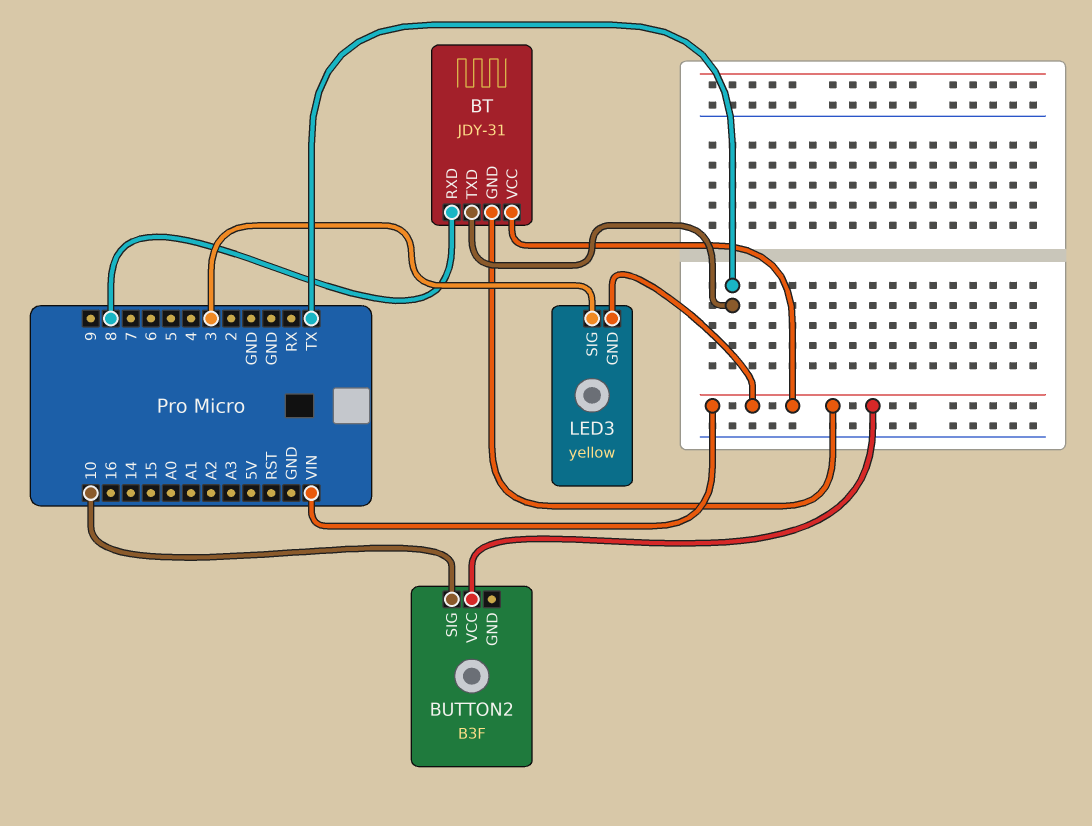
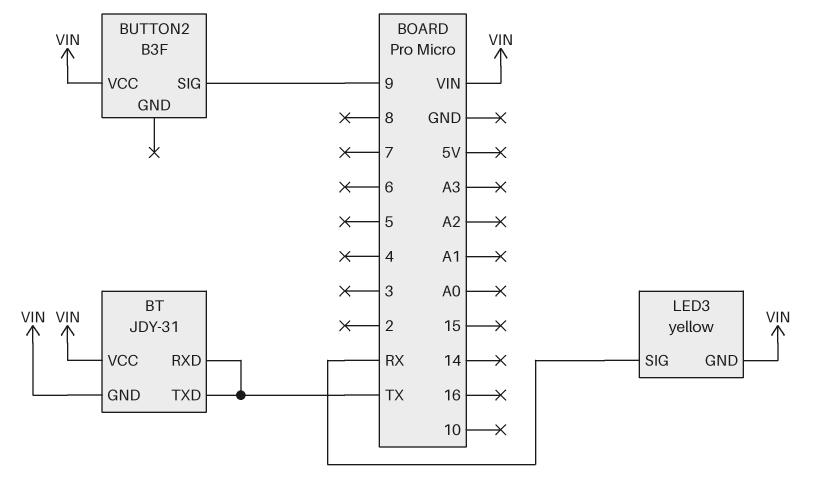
BT pin RXD: 8 -> TX
BUTTON2 pin SIG: 10 -> 9
LED3 pin SIG: 3 -> RX

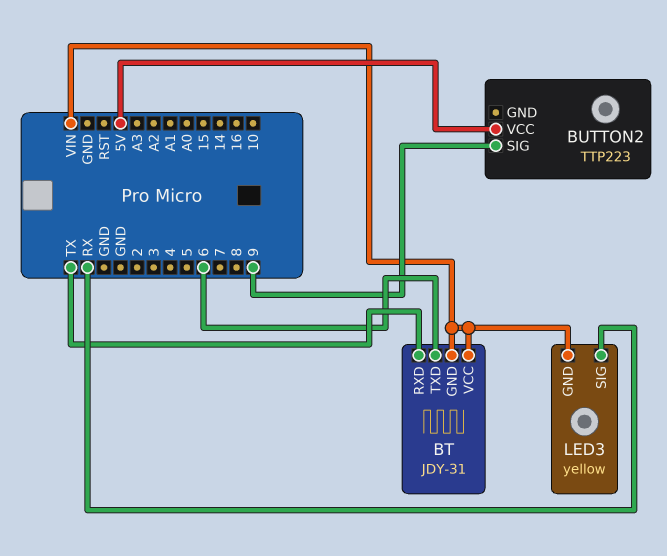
BT pin TXD: TX -> 6
BUTTON2: B3F -> TTP223
BUTTON2 pin VCC: VIN -> 5V

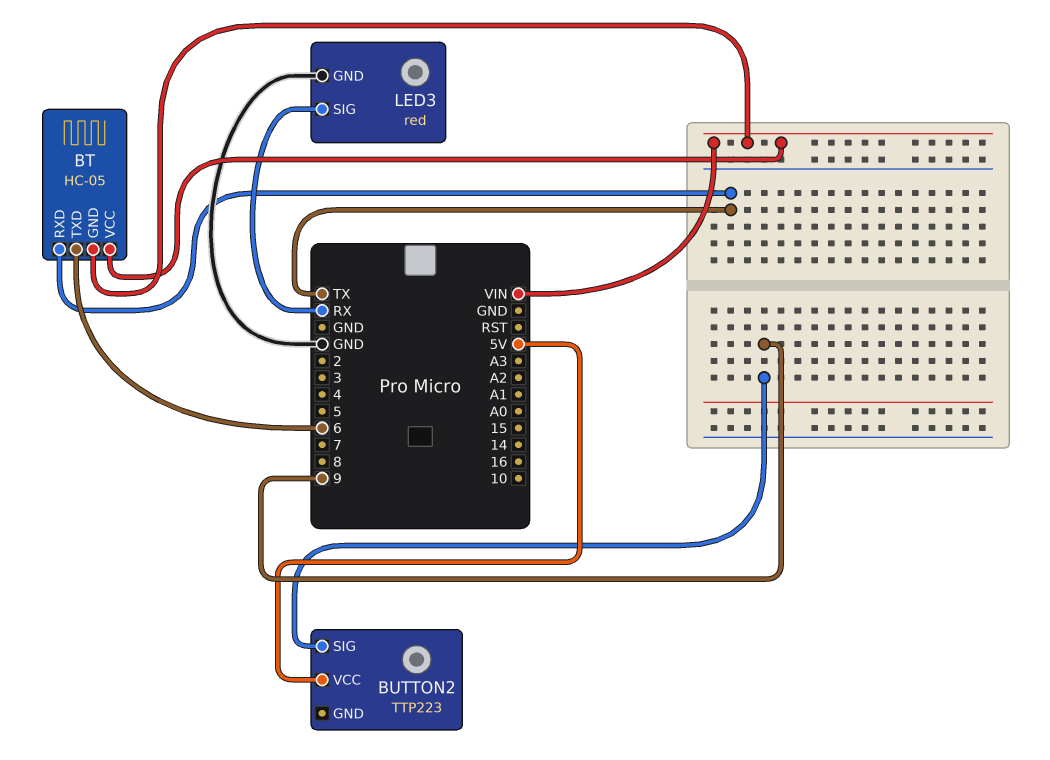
BT: JDY-31 -> HC-05
LED3: yellow -> red
LED3 pin GND: VIN -> GND

